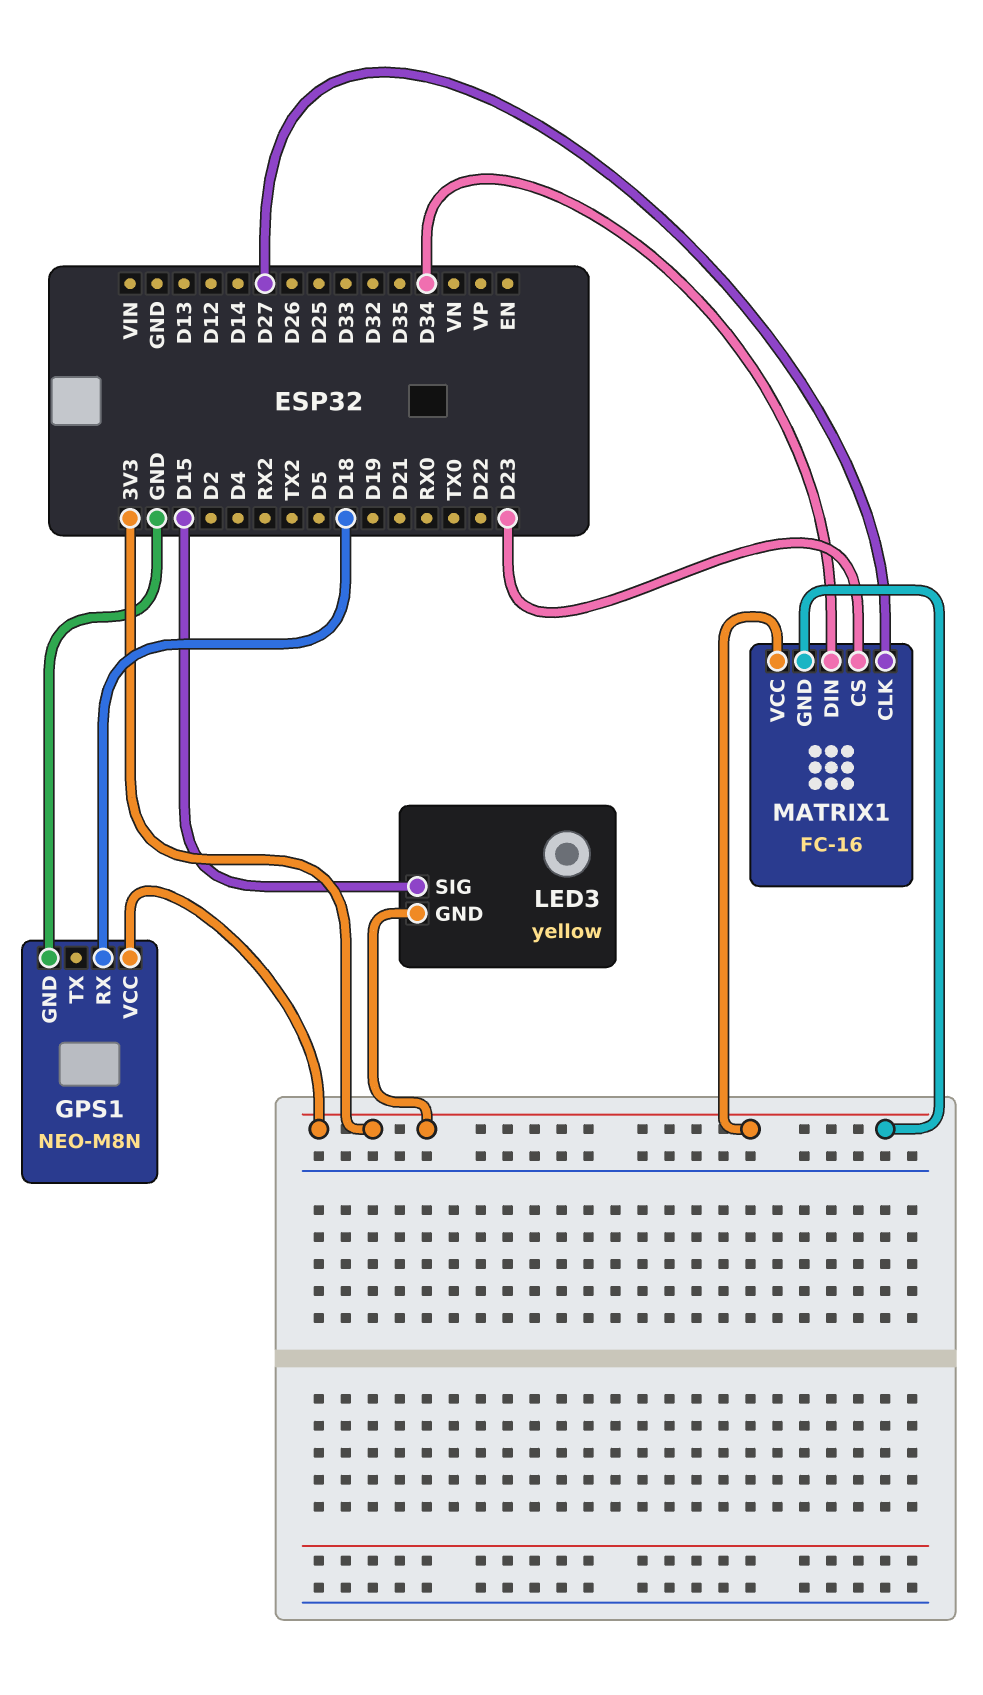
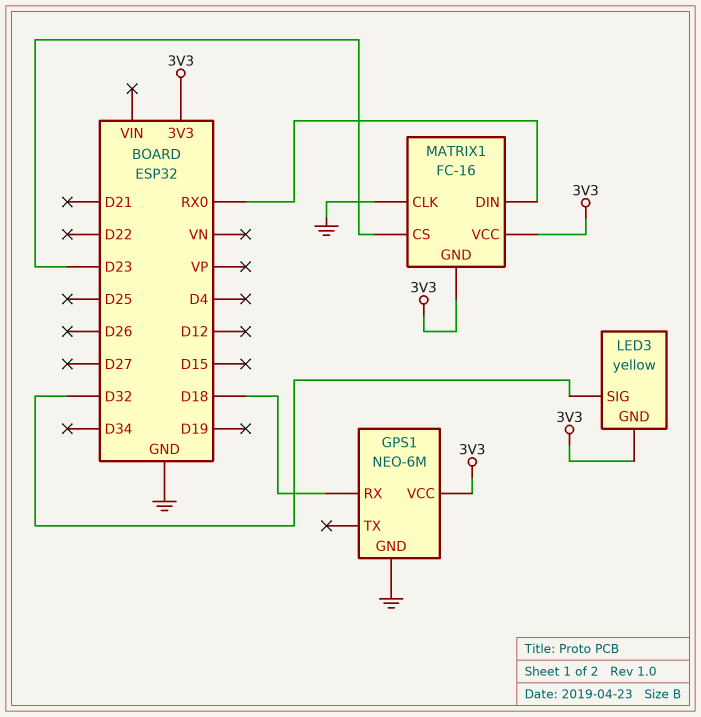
GPS1: NEO-M8N -> NEO-6M
LED3 pin SIG: D15 -> D32
MATRIX1 pin CLK: D27 -> GND
MATRIX1 pin DIN: D34 -> RX0

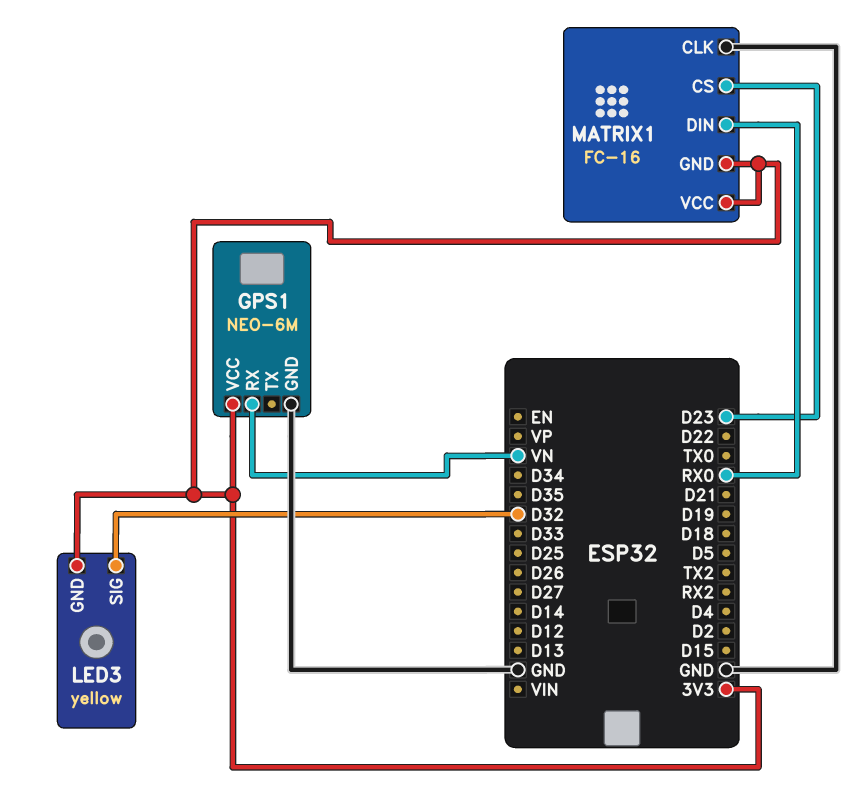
GPS1 pin RX: D18 -> VN

